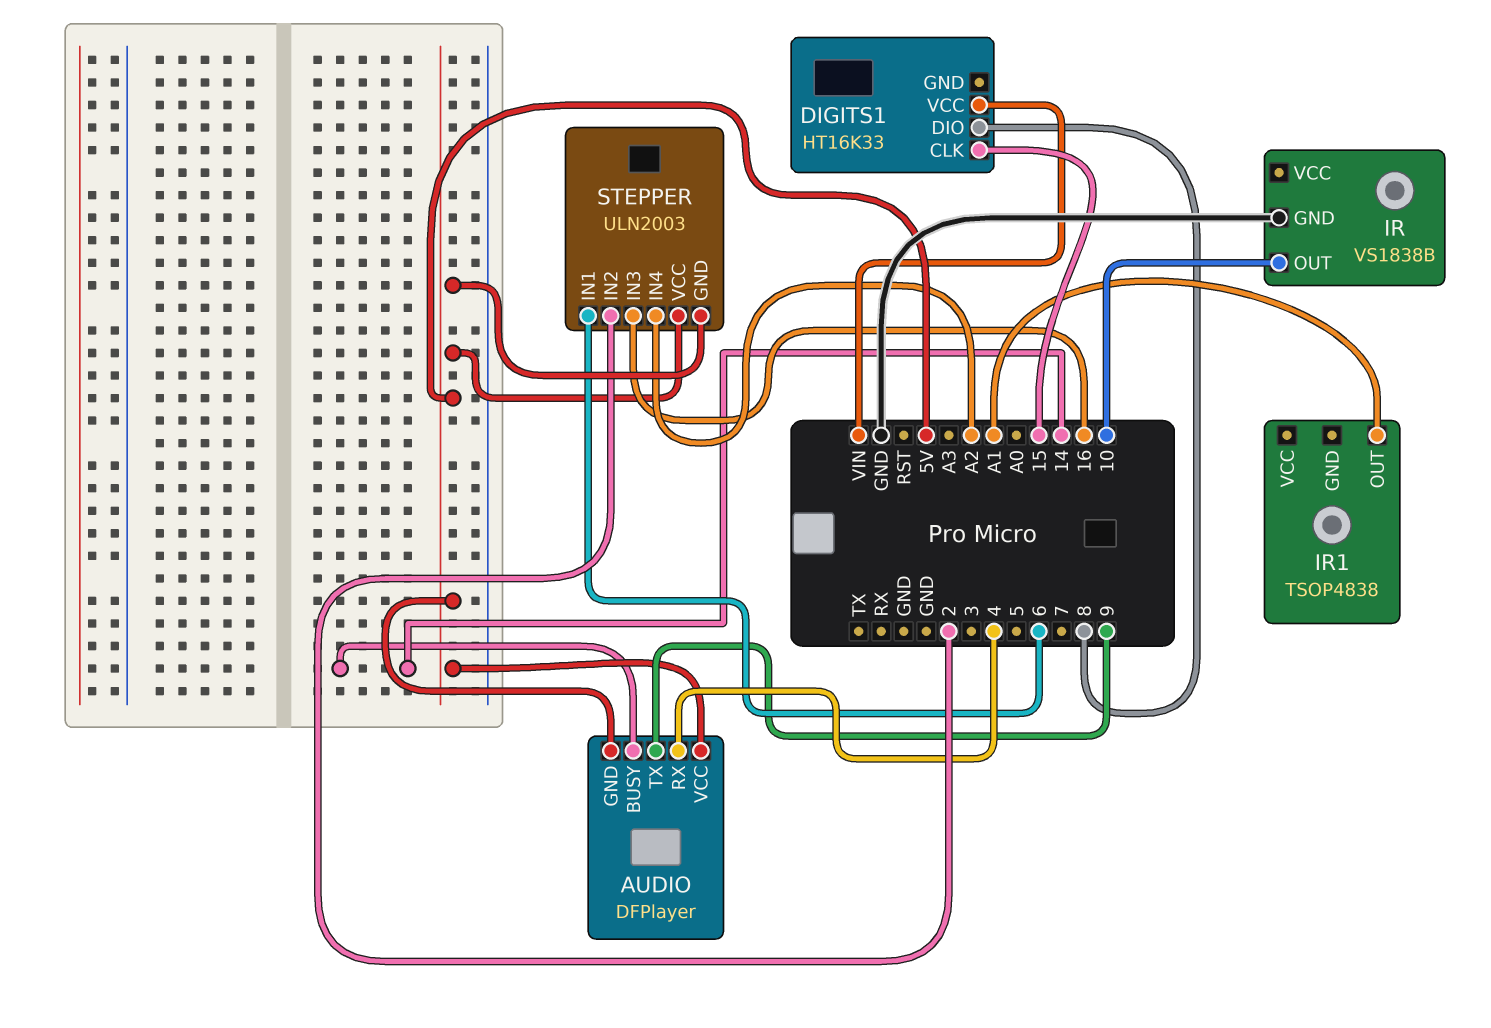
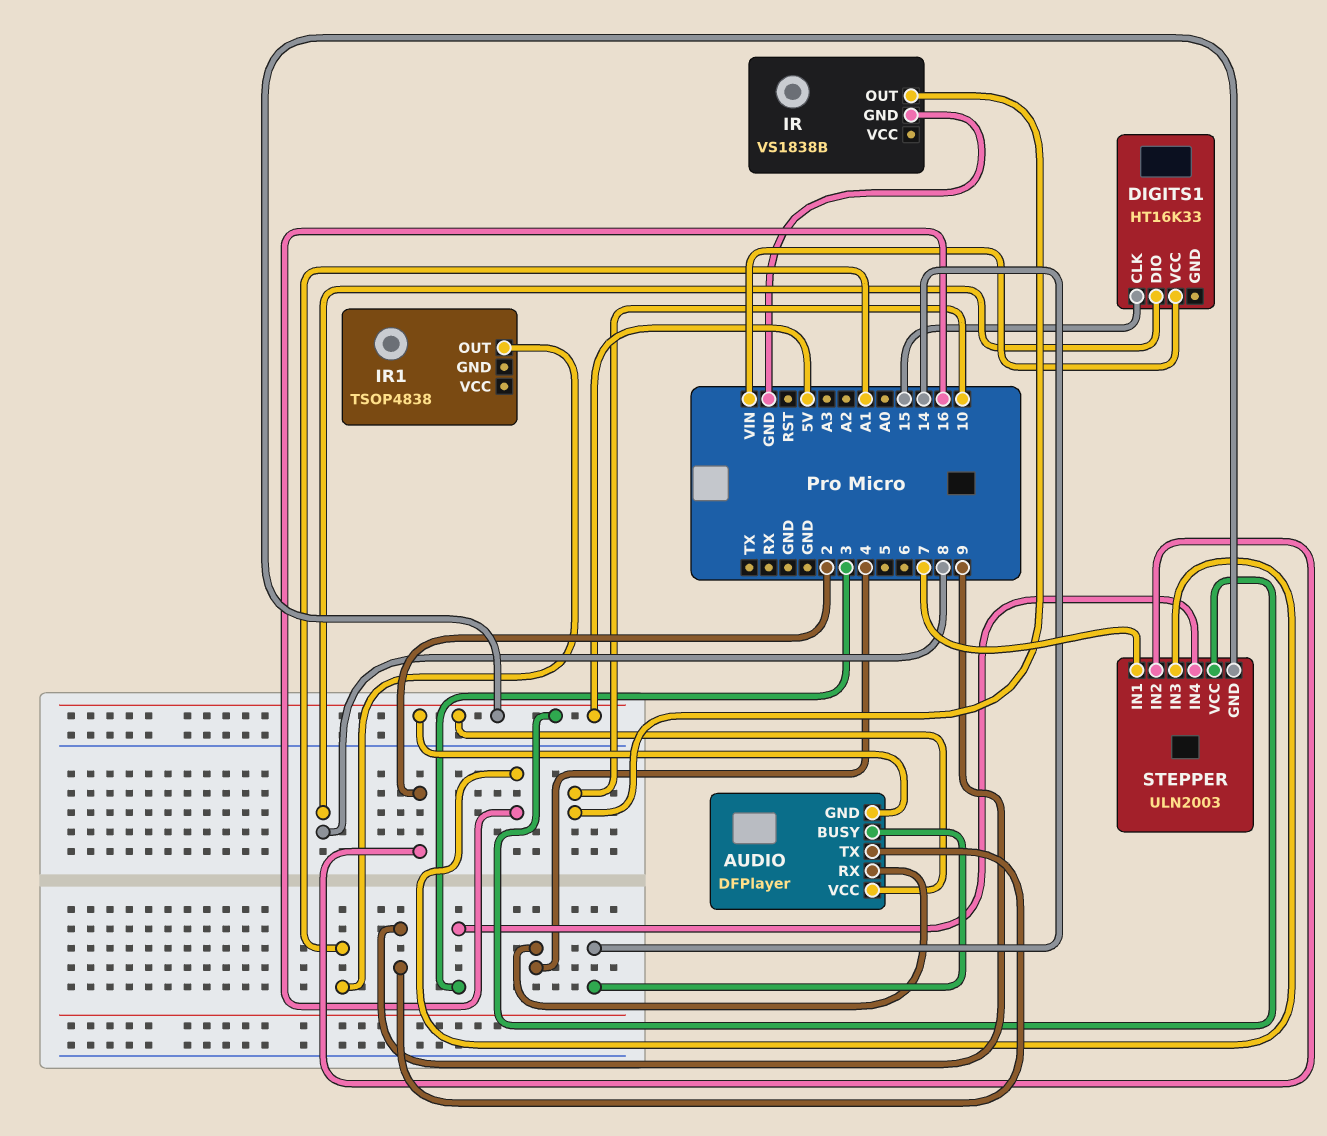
STEPPER pin IN1: 6 -> 7
STEPPER pin IN4: A2 -> 3

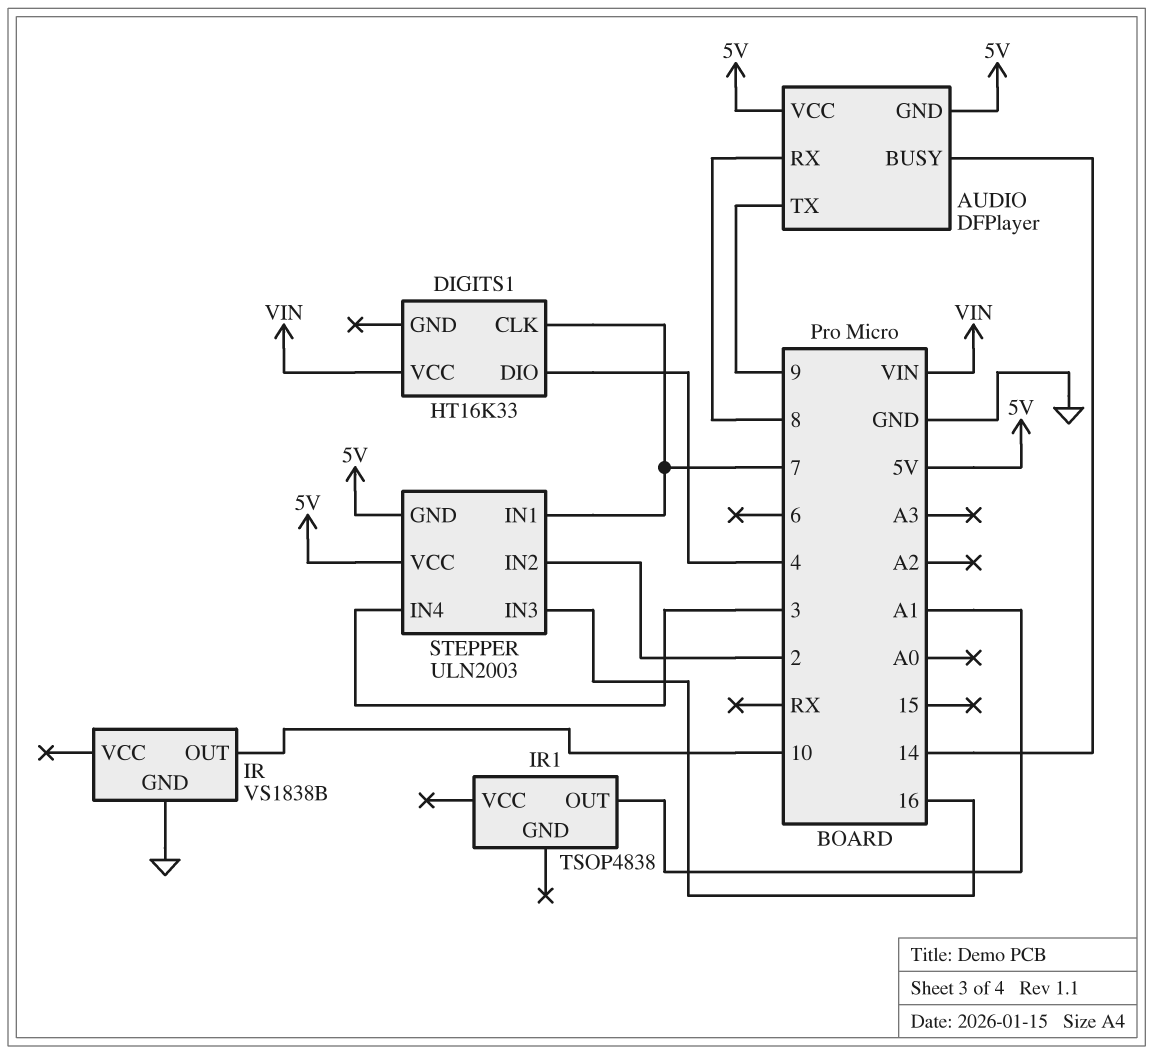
AUDIO pin RX: 4 -> 8
DIGITS1 pin CLK: 15 -> 7
DIGITS1 pin DIO: 8 -> 4

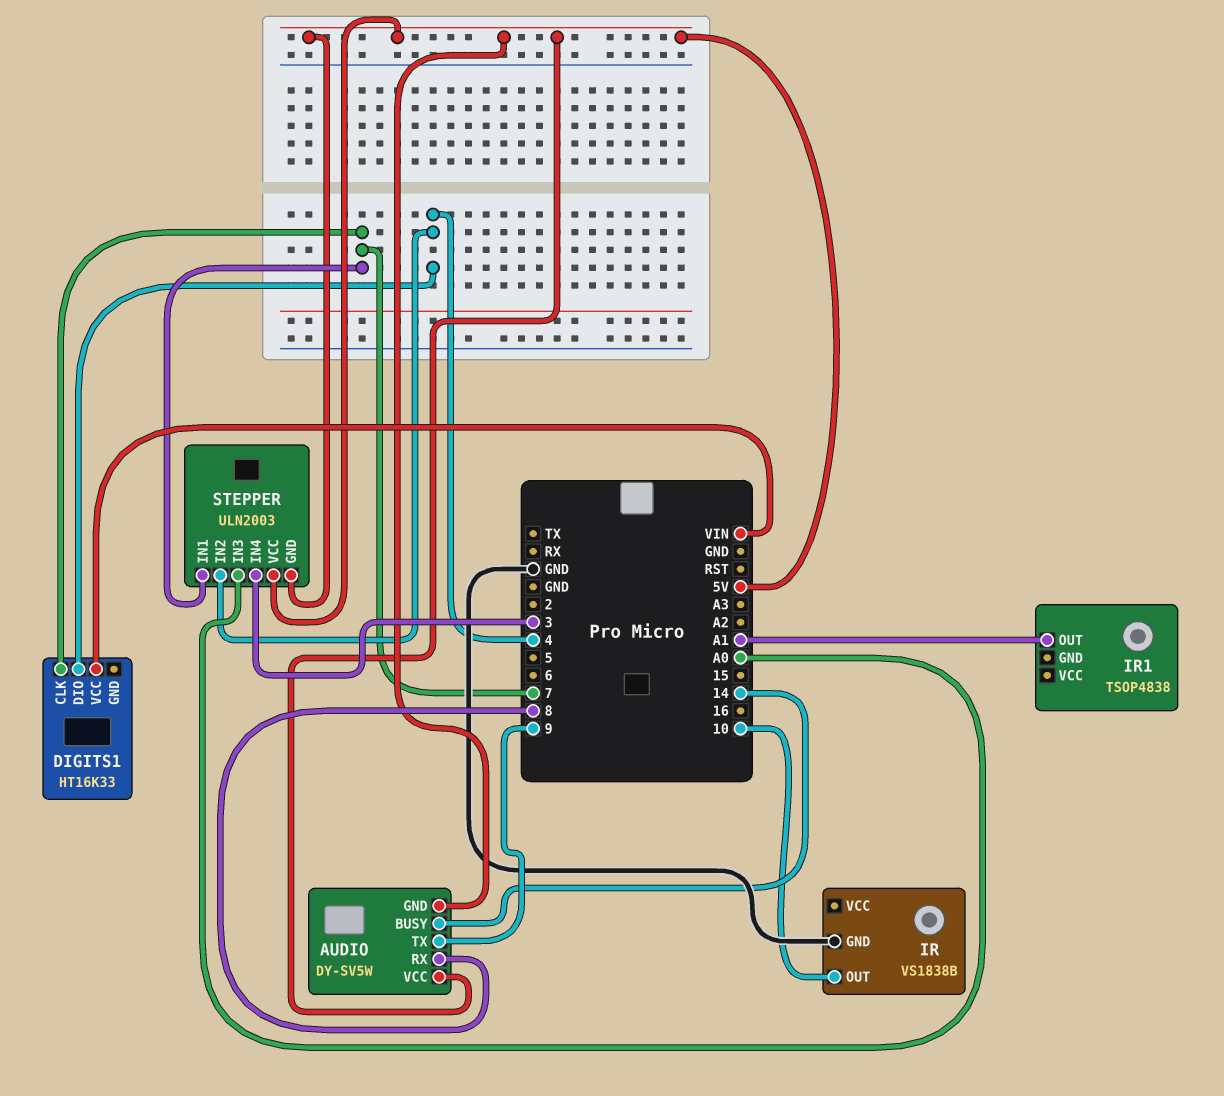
AUDIO: DFPlayer -> DY-SV5W
STEPPER pin IN2: 2 -> 4
STEPPER pin IN3: 16 -> A0

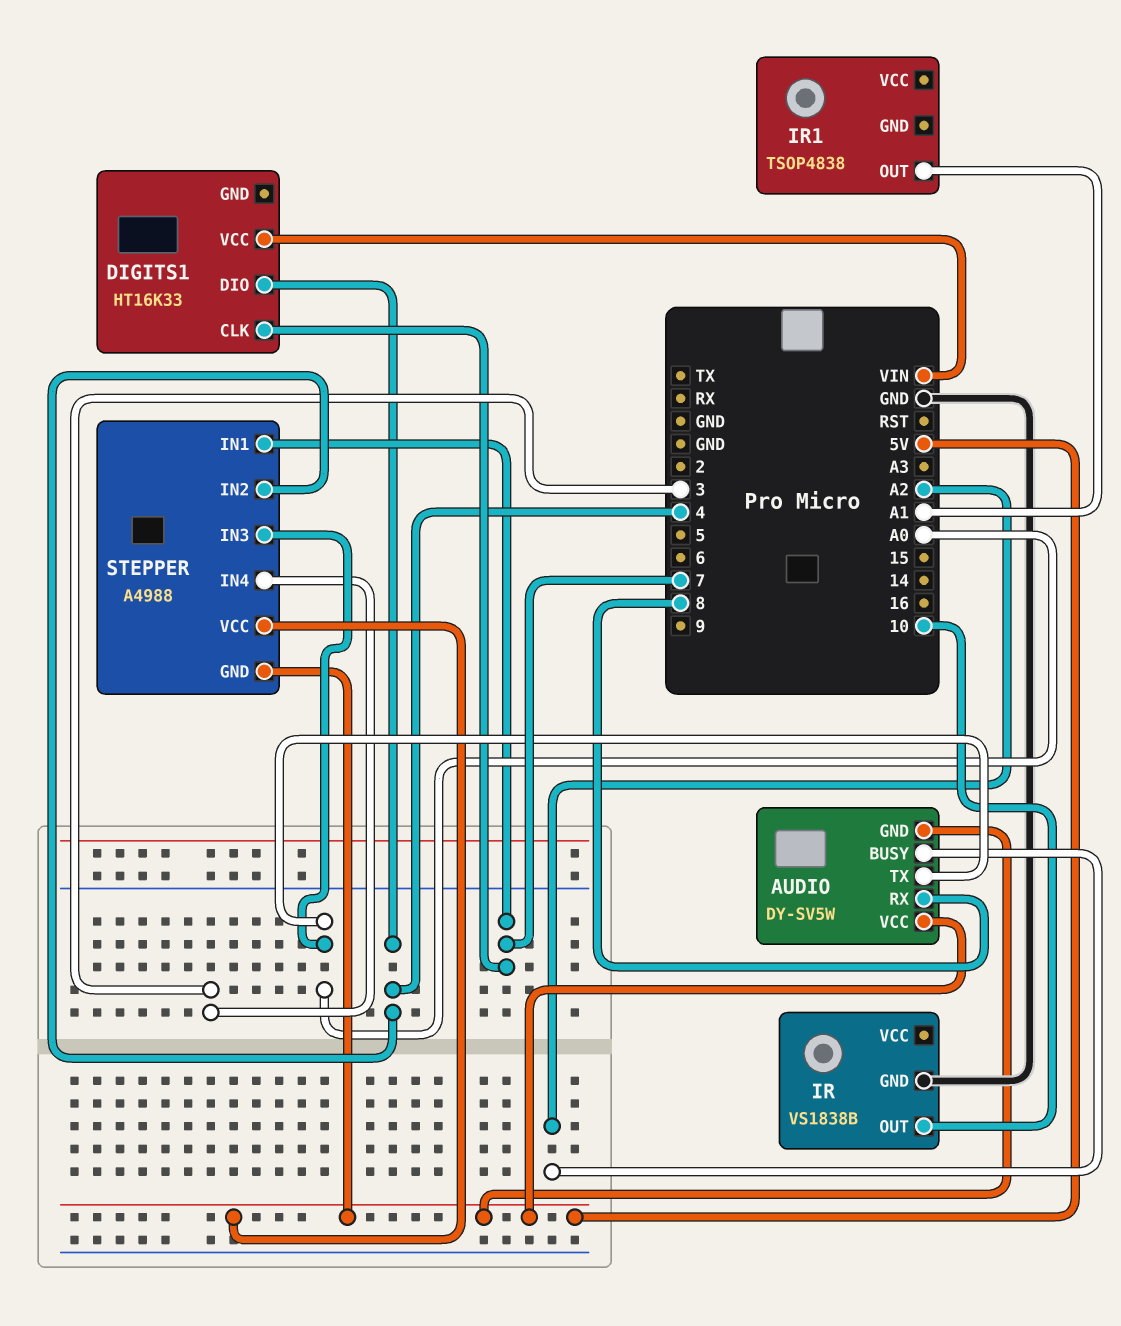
AUDIO pin BUSY: 14 -> A2
AUDIO pin TX: 9 -> A0
STEPPER: ULN2003 -> A4988

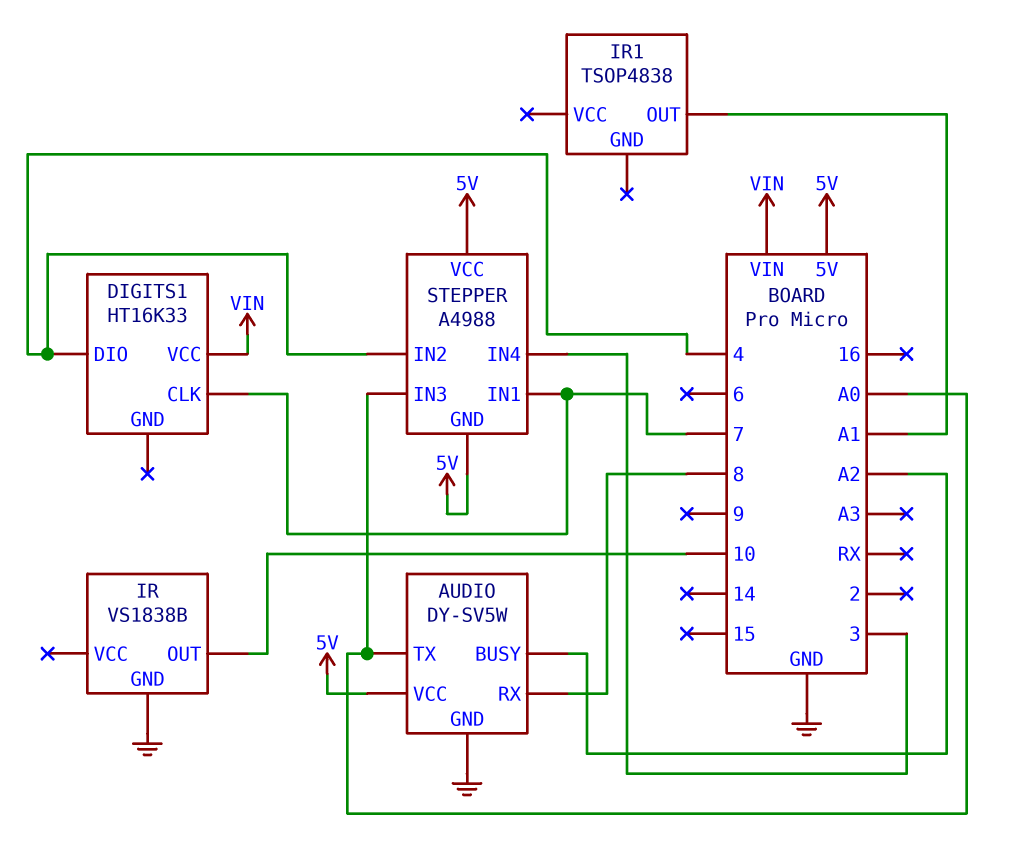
AUDIO pin GND: 5V -> GND

